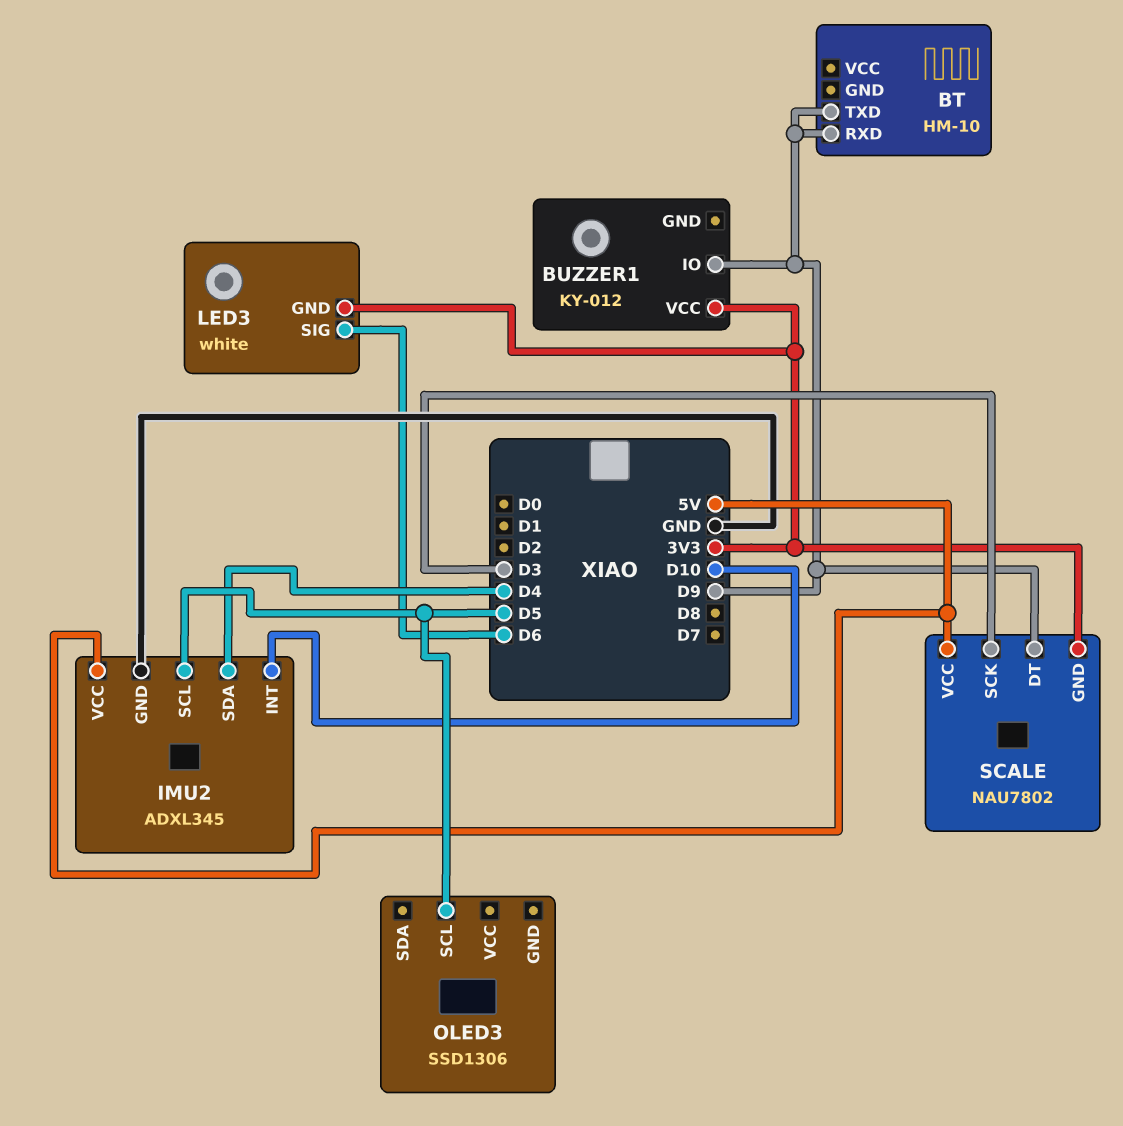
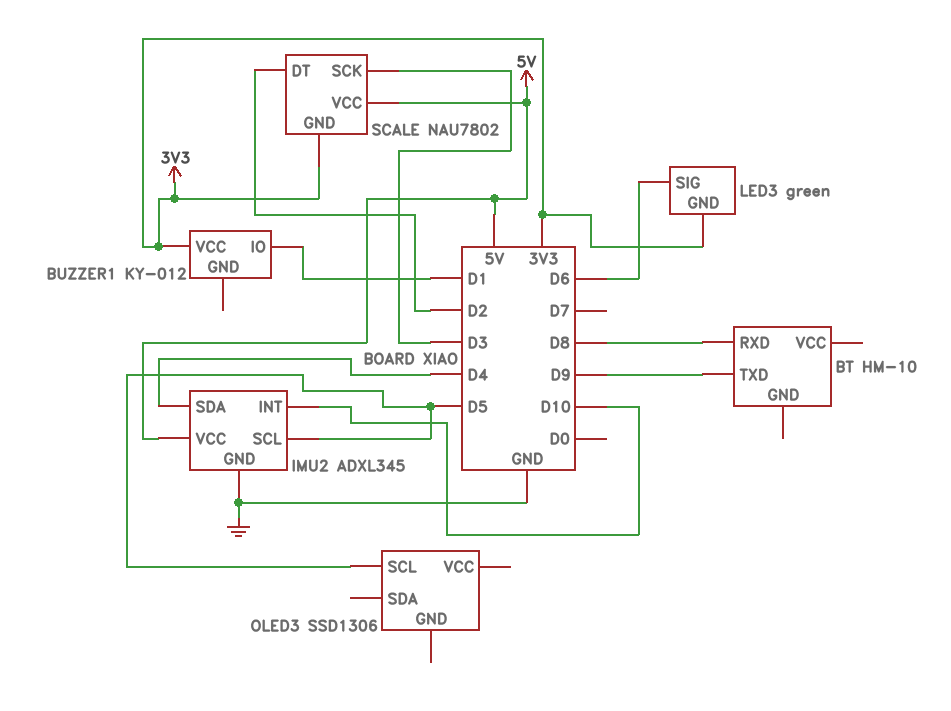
BT pin RXD: D9 -> D8
BUZZER1 pin IO: D9 -> D1
LED3: white -> green
SCALE pin DT: D9 -> D2

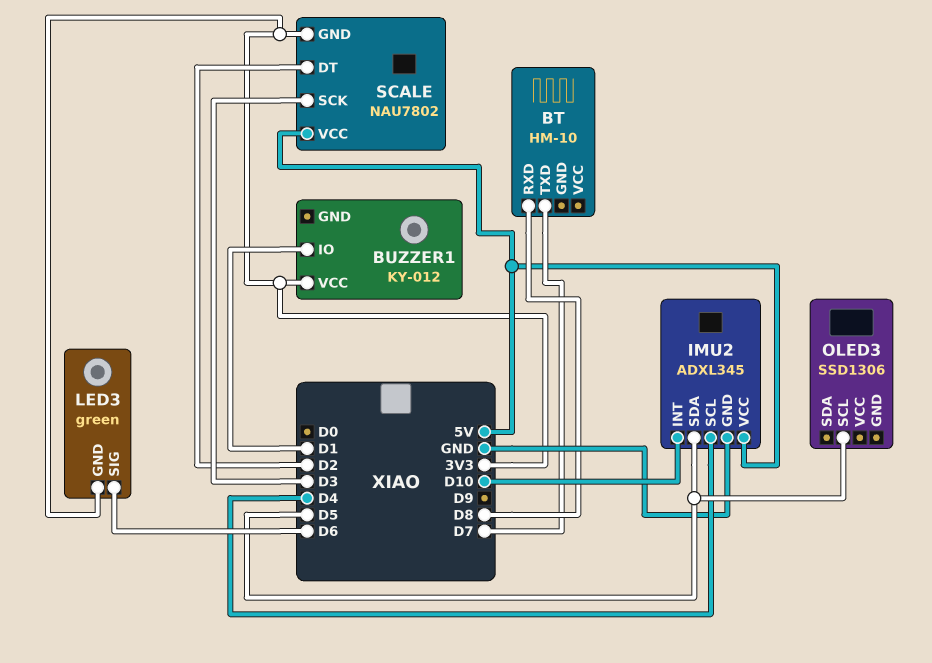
BT pin TXD: D9 -> D7
IMU2 pin SCL: D5 -> D4
IMU2 pin SDA: D4 -> D5

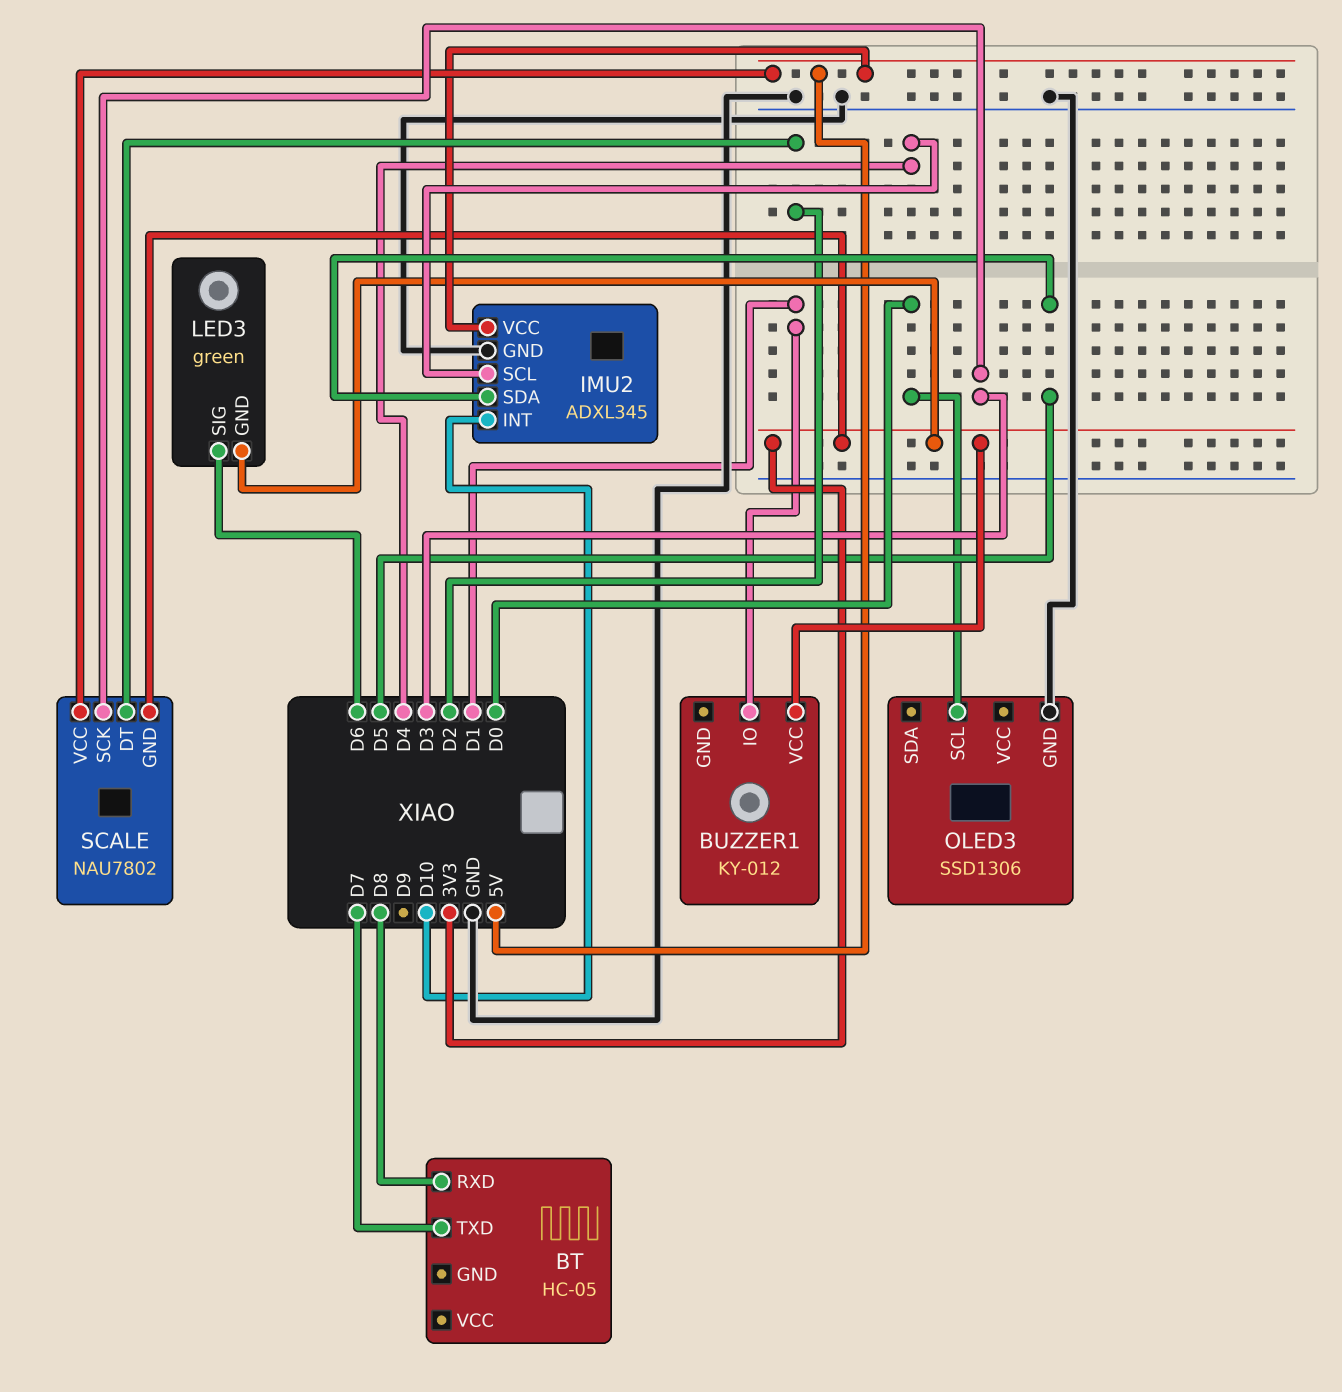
BT: HM-10 -> HC-05
OLED3 pin GND: none -> GND
OLED3 pin SCL: D5 -> D0

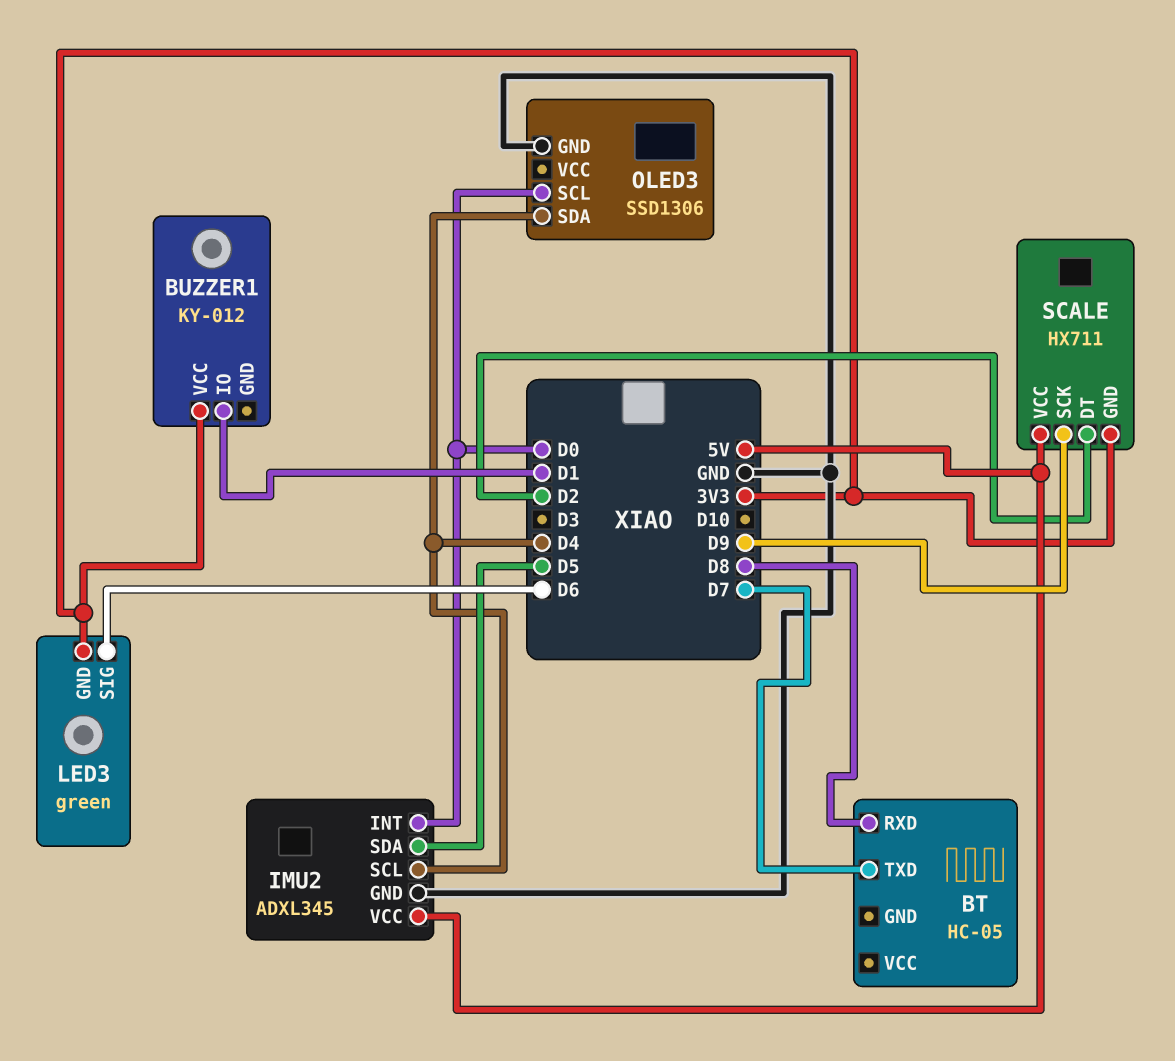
IMU2 pin INT: D10 -> D0
OLED3 pin SDA: none -> D4
SCALE: NAU7802 -> HX711
SCALE pin SCK: D3 -> D9

